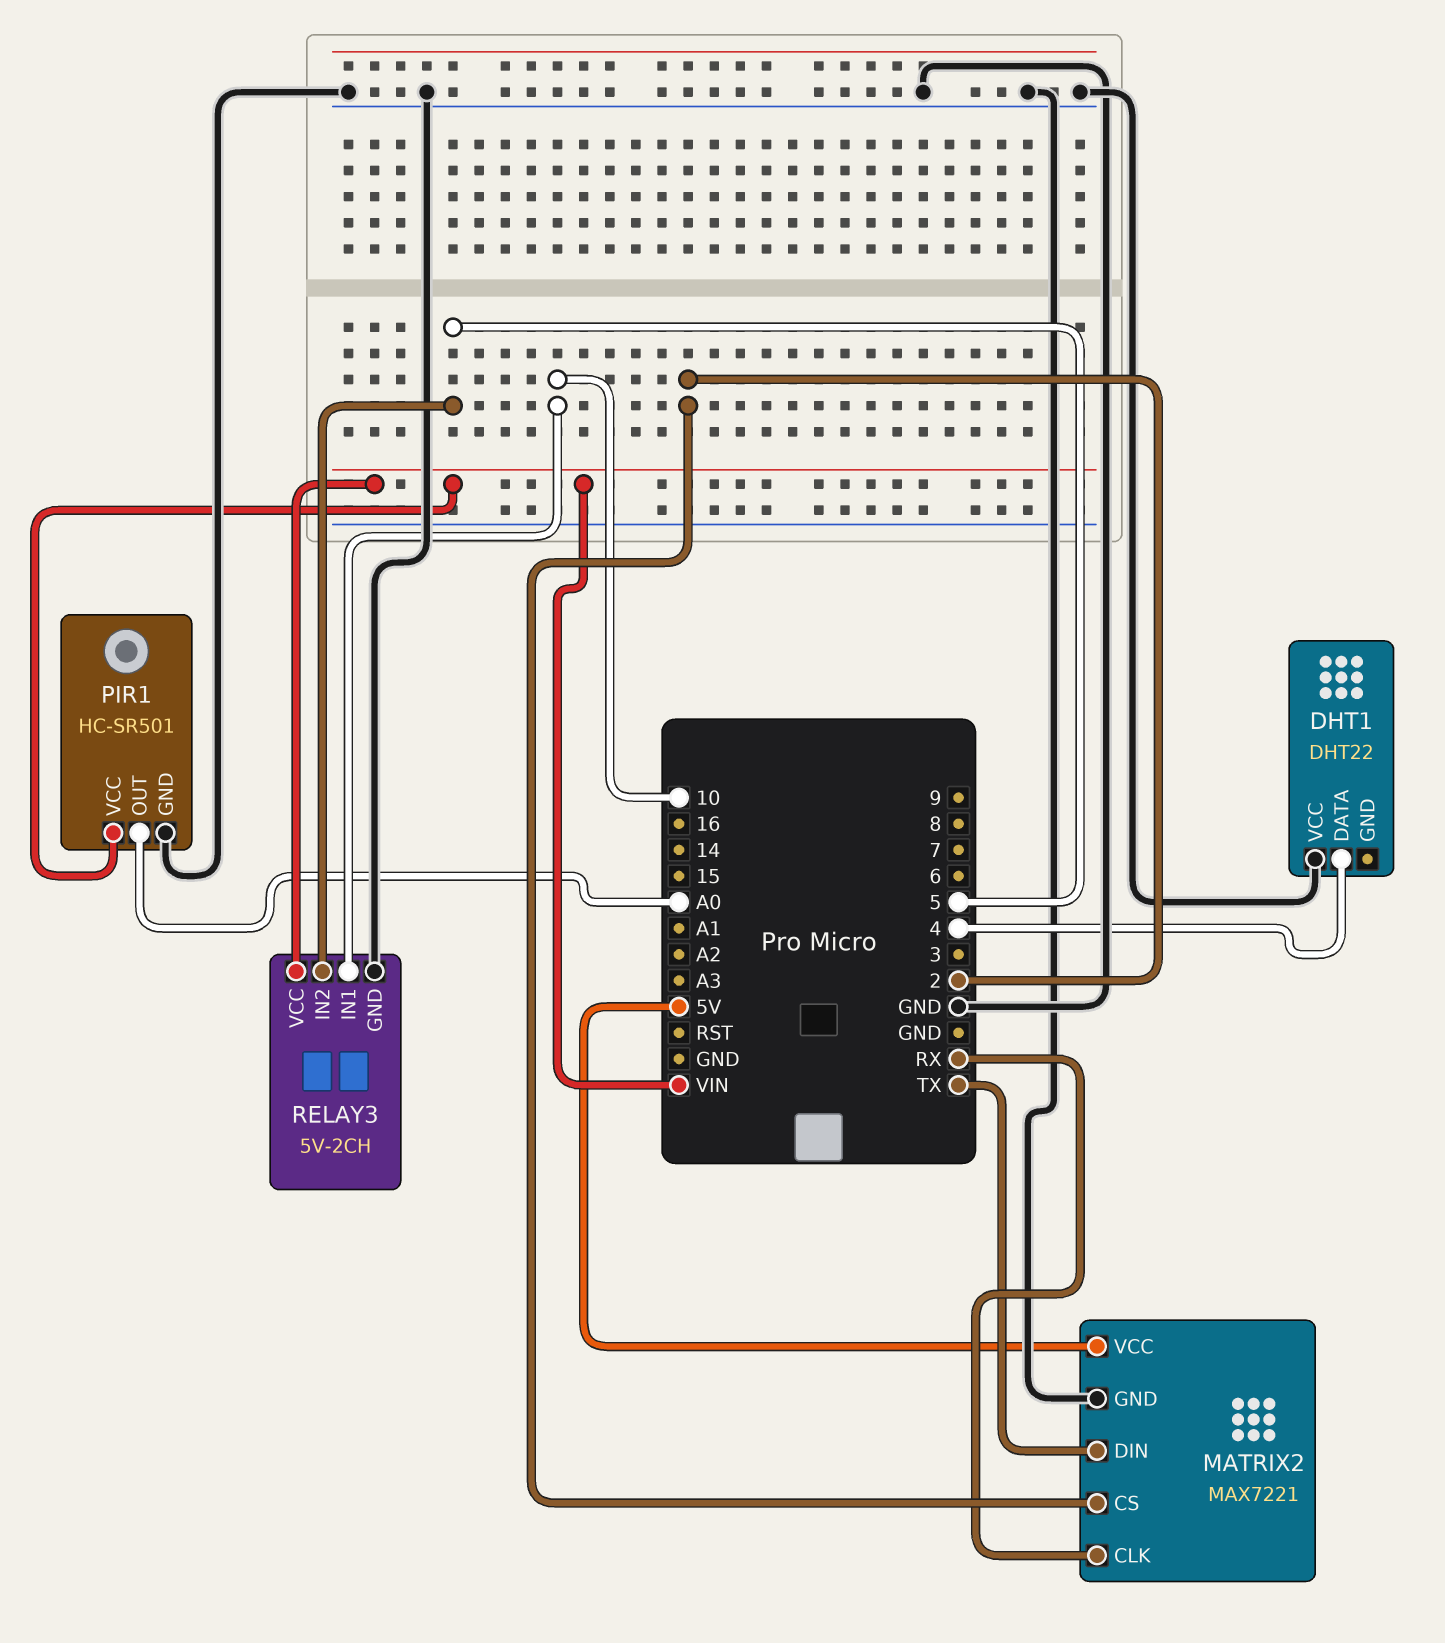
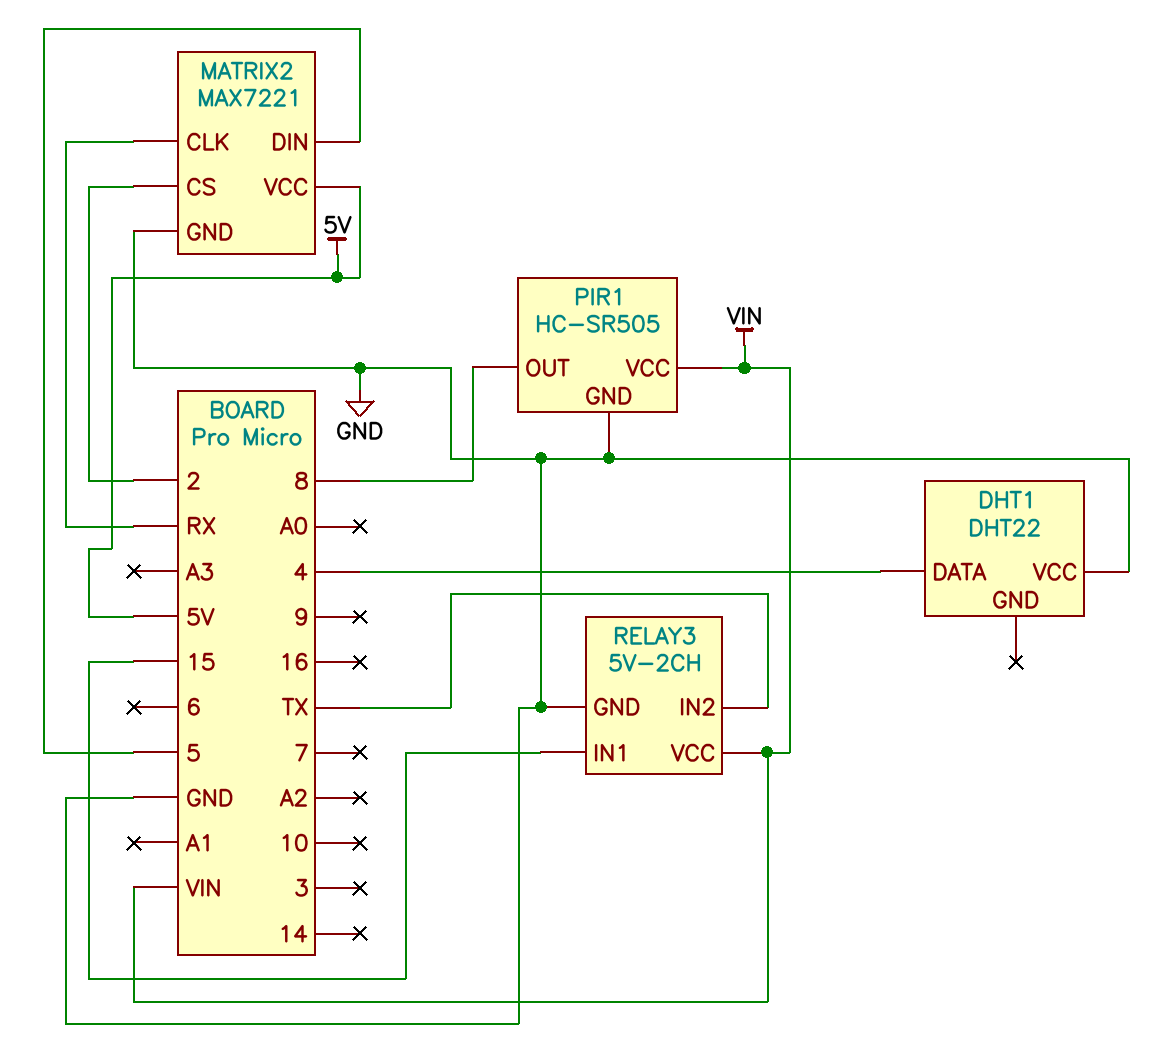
MATRIX2 pin DIN: TX -> 5
PIR1: HC-SR501 -> HC-SR505
PIR1 pin OUT: A0 -> 8
RELAY3 pin IN1: 10 -> 15
RELAY3 pin IN2: 5 -> TX

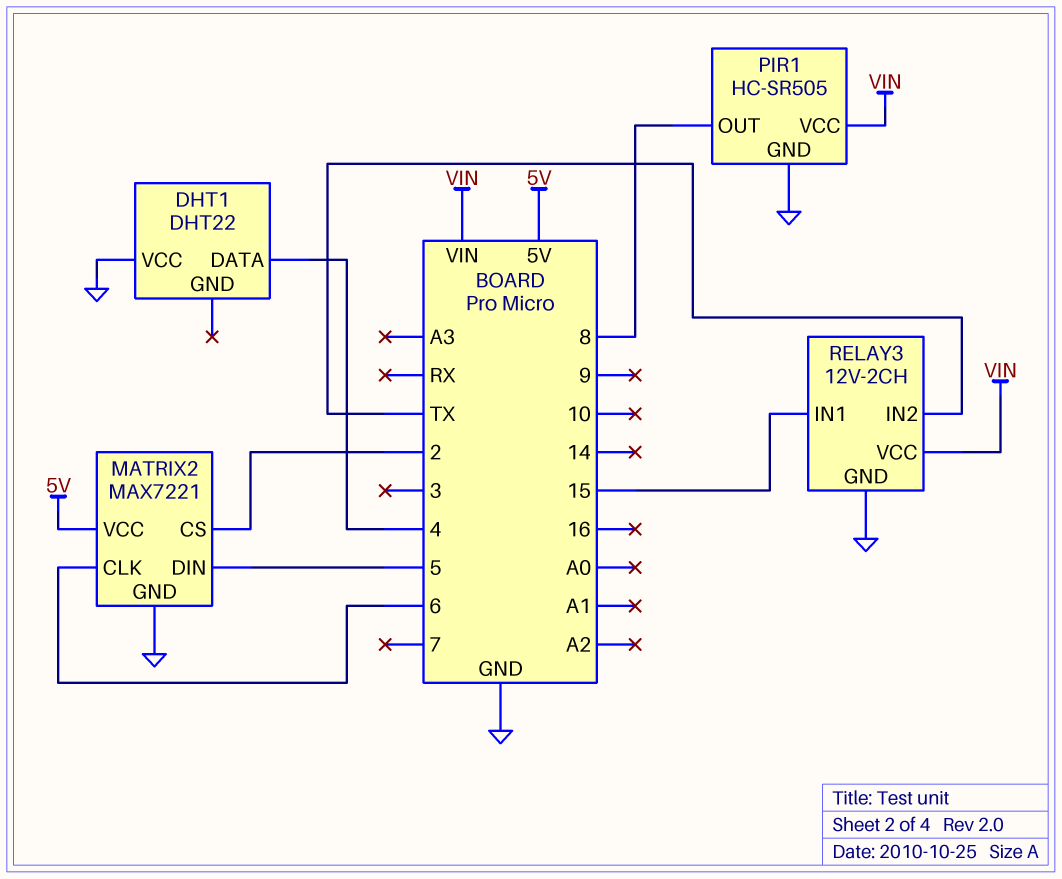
MATRIX2 pin CLK: RX -> 6
RELAY3: 5V-2CH -> 12V-2CH

